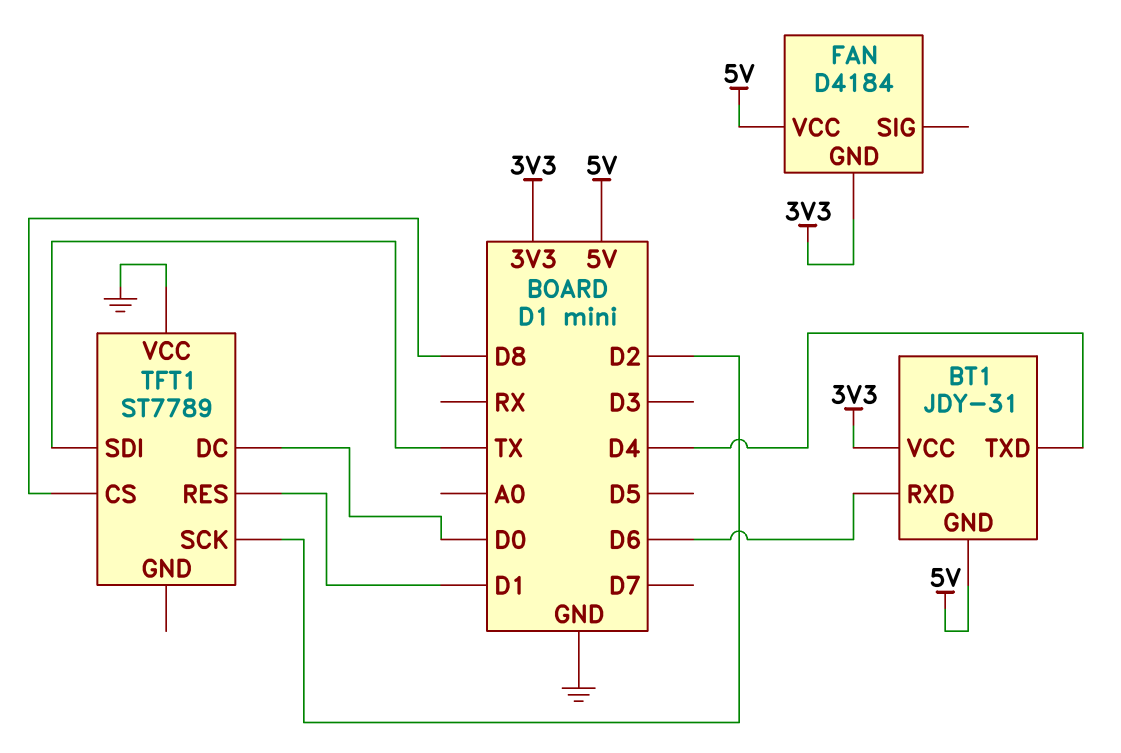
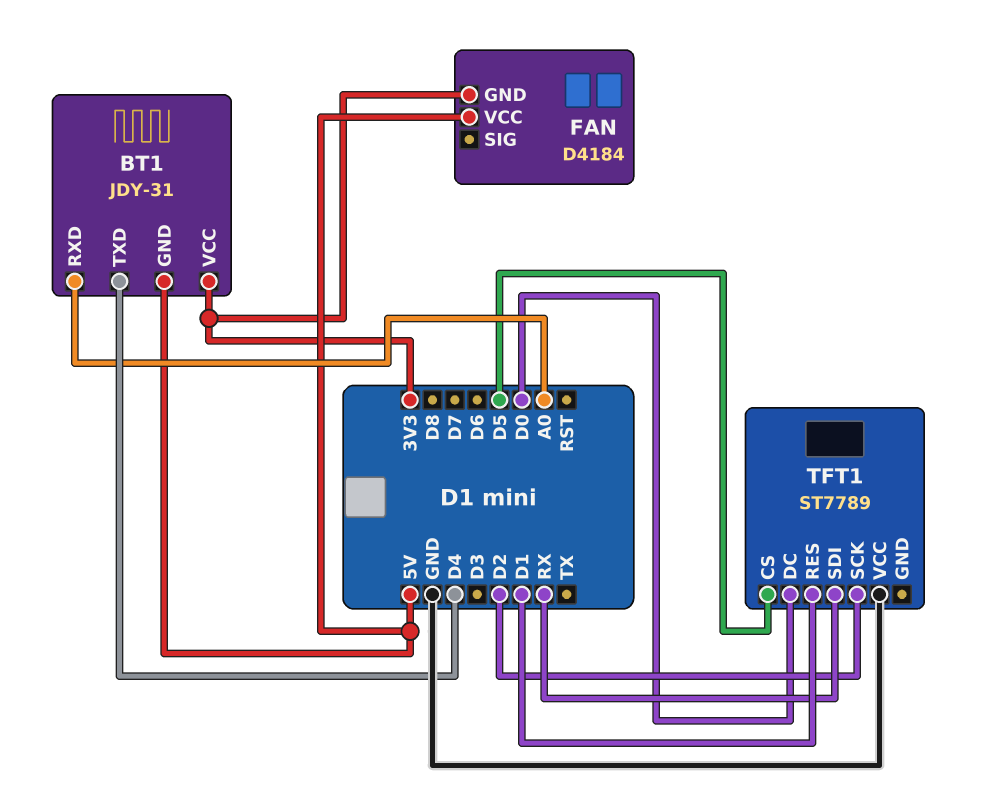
BT1 pin RXD: D6 -> A0
TFT1 pin CS: D8 -> D5
TFT1 pin SDI: TX -> RX

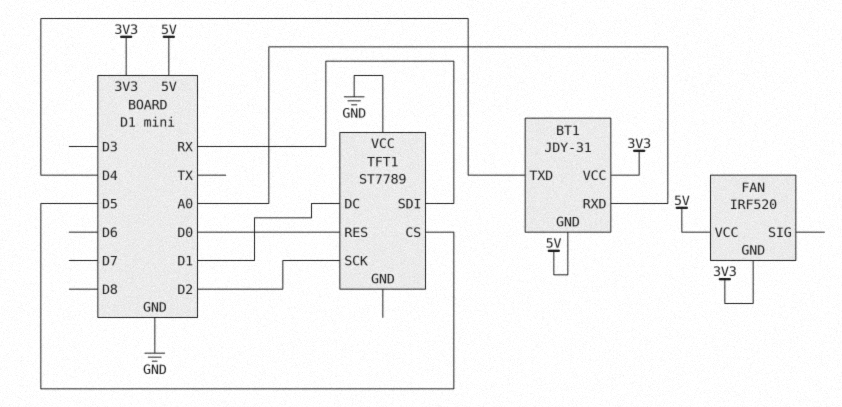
FAN: D4184 -> IRF520
TFT1 pin DC: D0 -> D1
TFT1 pin RES: D1 -> D0

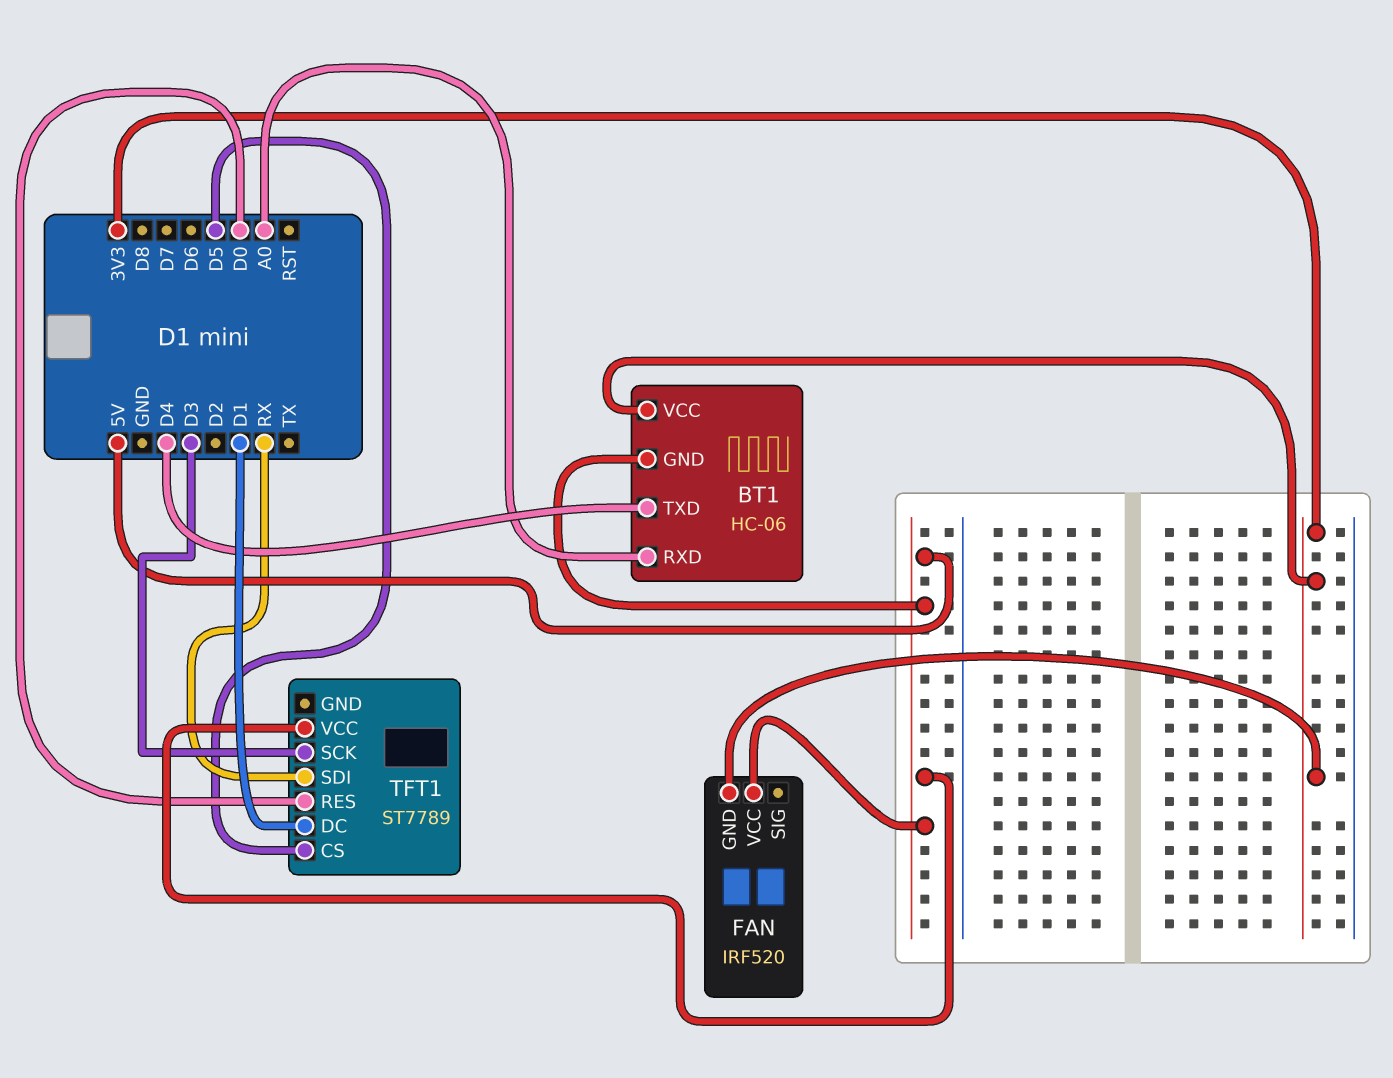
BT1: JDY-31 -> HC-06
TFT1 pin SCK: D2 -> D3
TFT1 pin VCC: GND -> 5V

